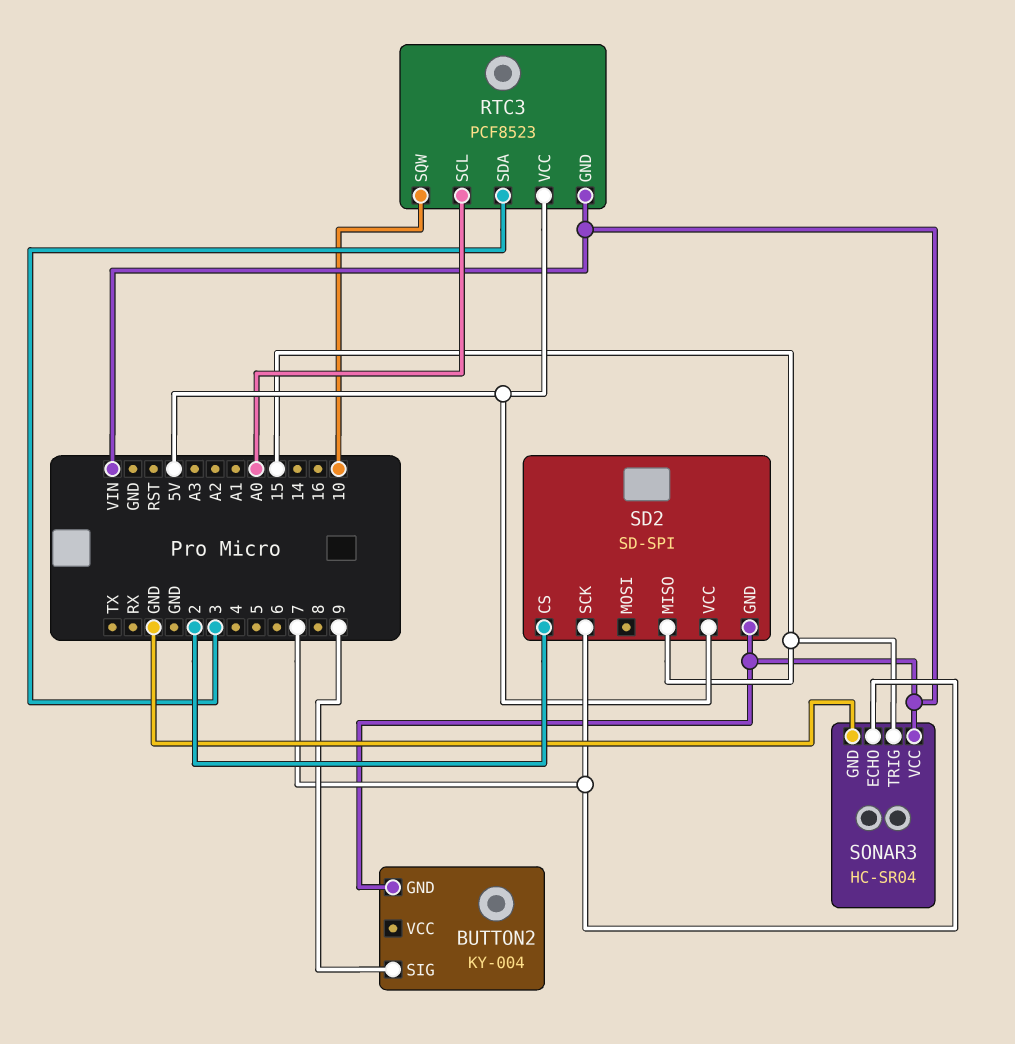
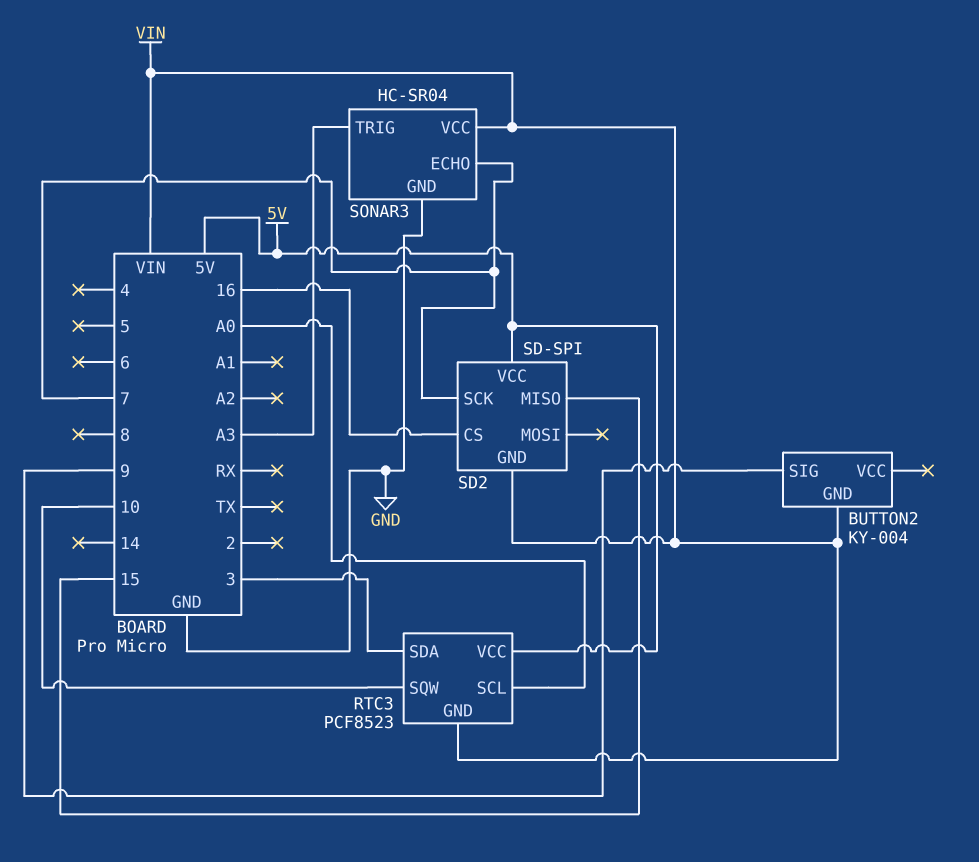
SD2 pin CS: 2 -> 16
SONAR3 pin TRIG: 15 -> A3

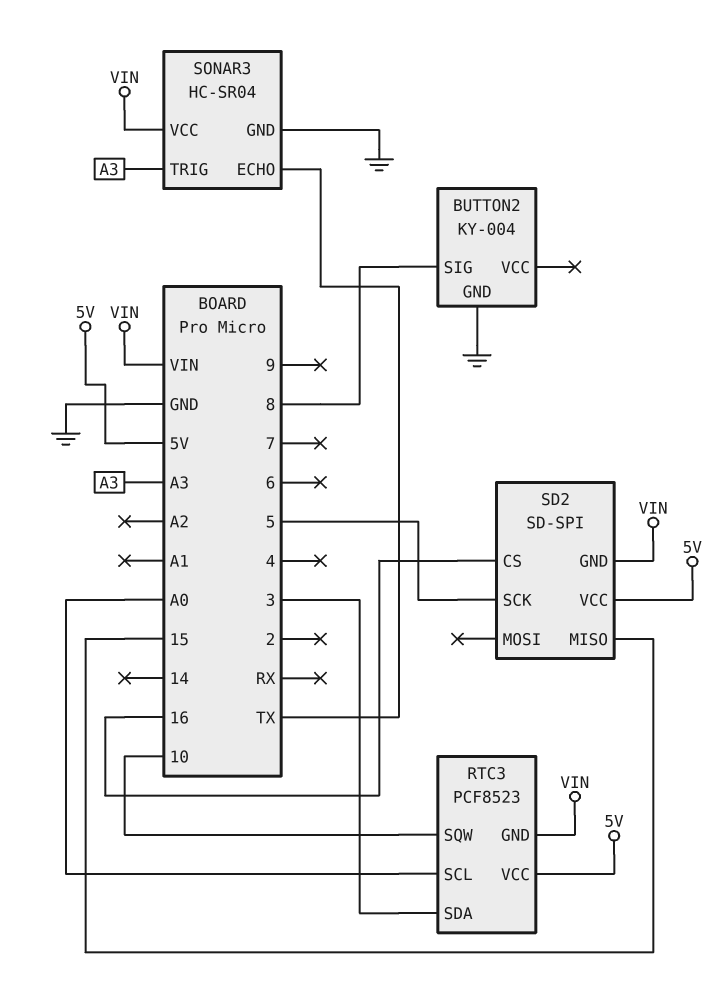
BUTTON2 pin GND: VIN -> GND
BUTTON2 pin SIG: 9 -> 8
SD2 pin SCK: 7 -> 5
SONAR3 pin ECHO: 7 -> TX

